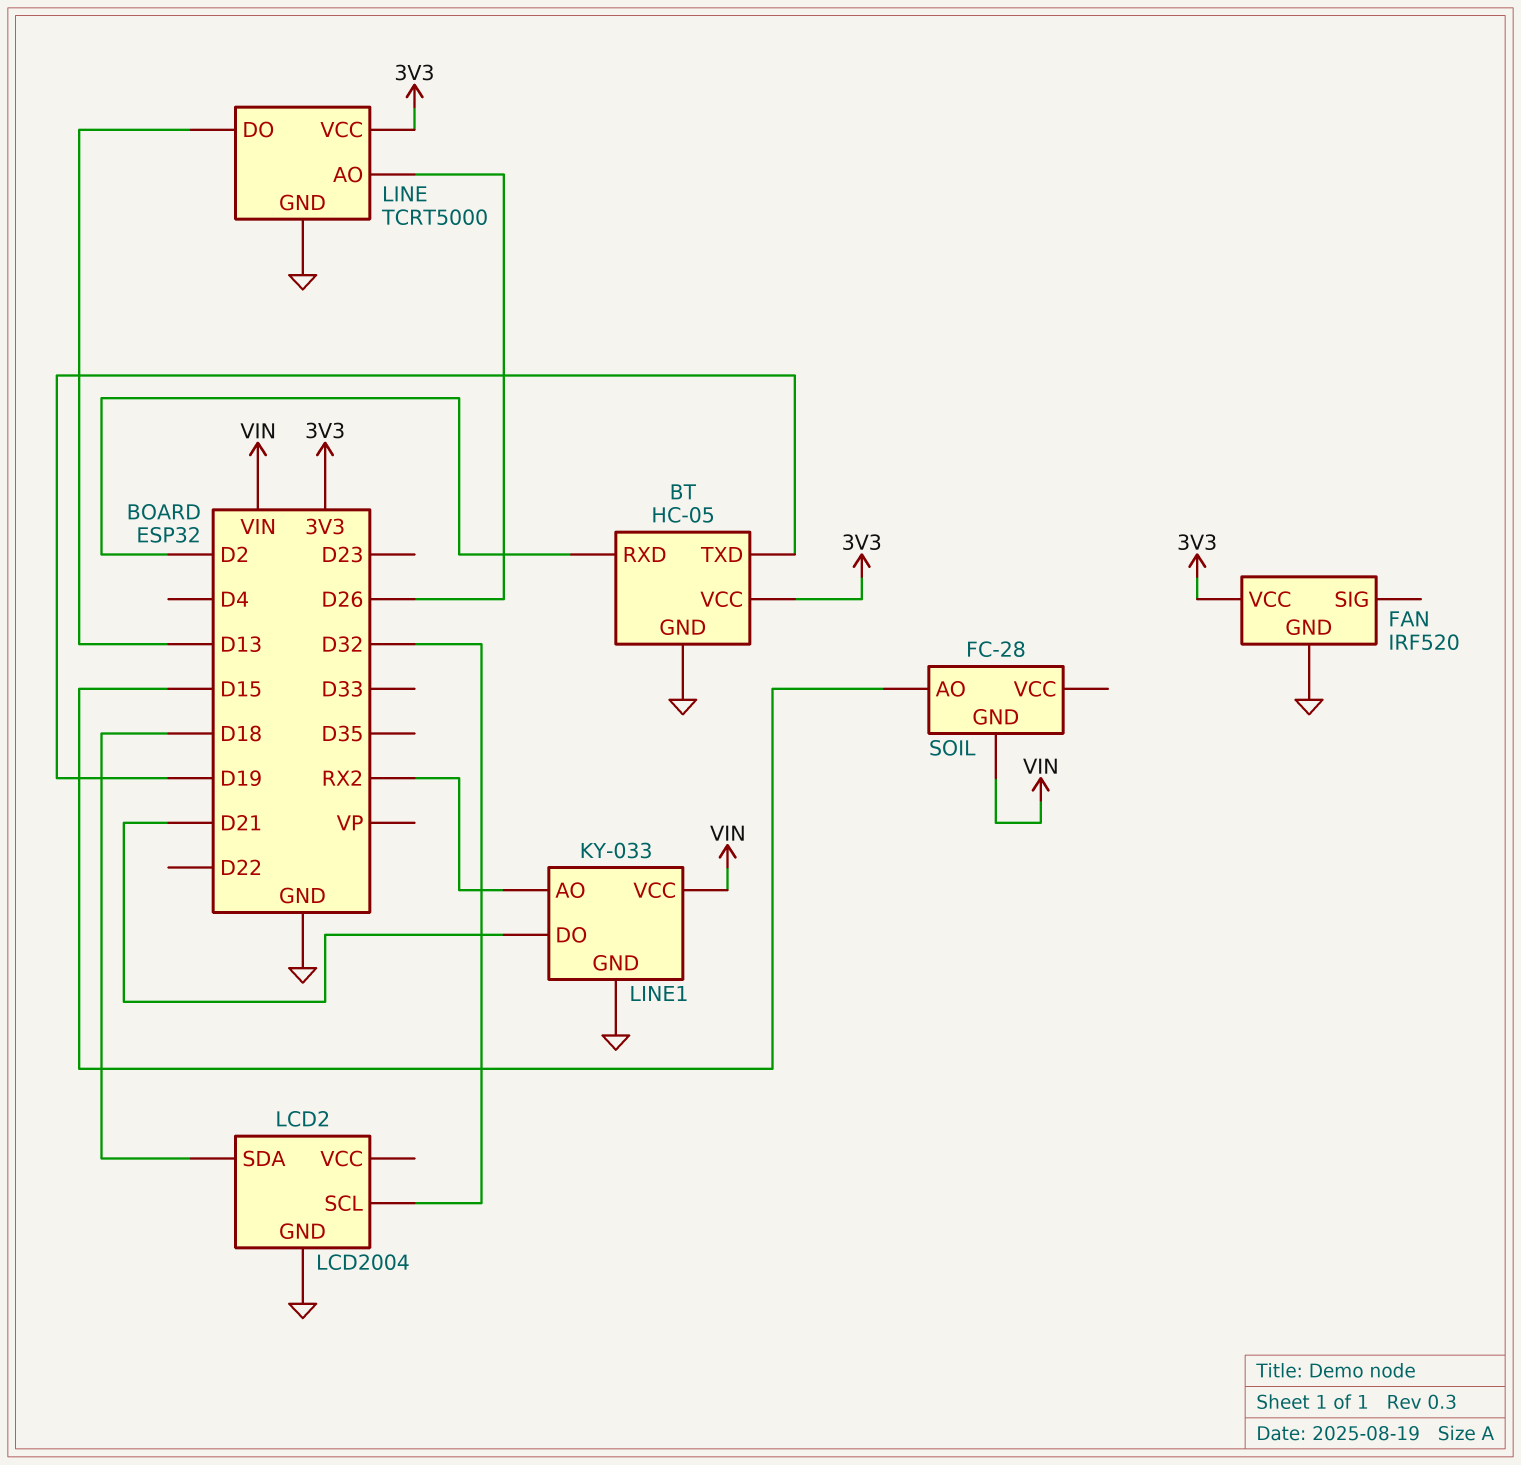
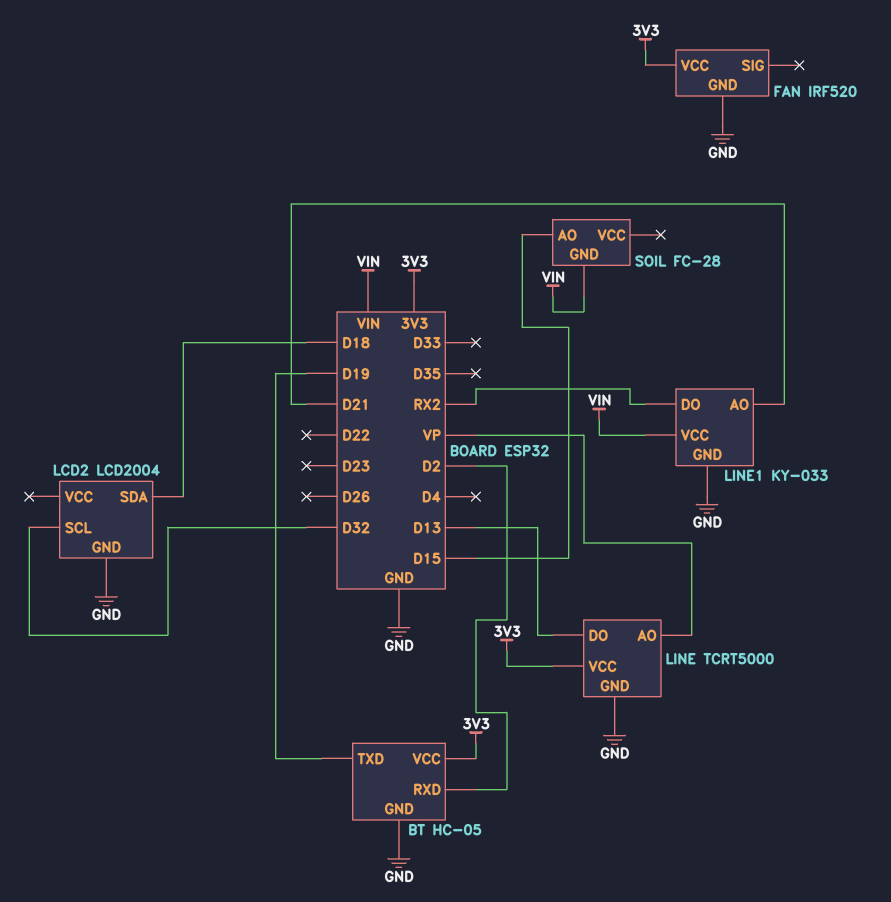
LINE pin AO: D26 -> VP
LINE1 pin AO: RX2 -> D21
LINE1 pin DO: D21 -> RX2

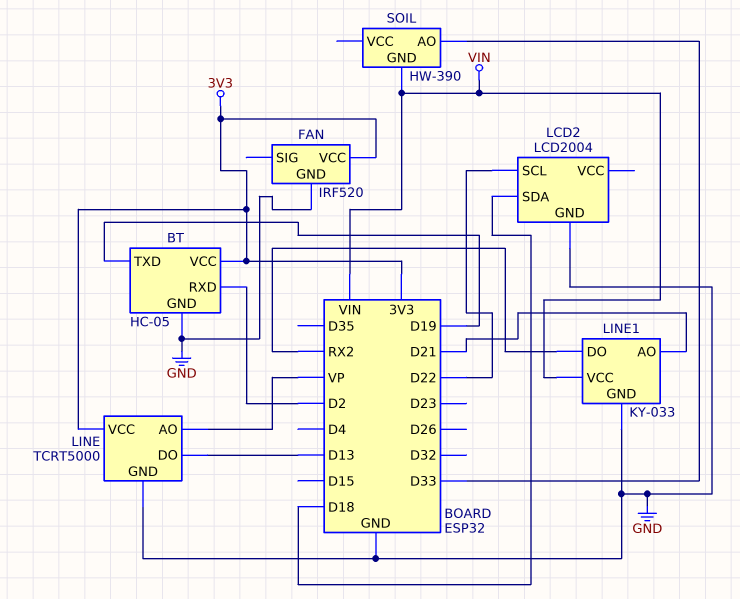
LCD2 pin SCL: D32 -> D22
SOIL: FC-28 -> HW-390
SOIL pin AO: D15 -> D33

